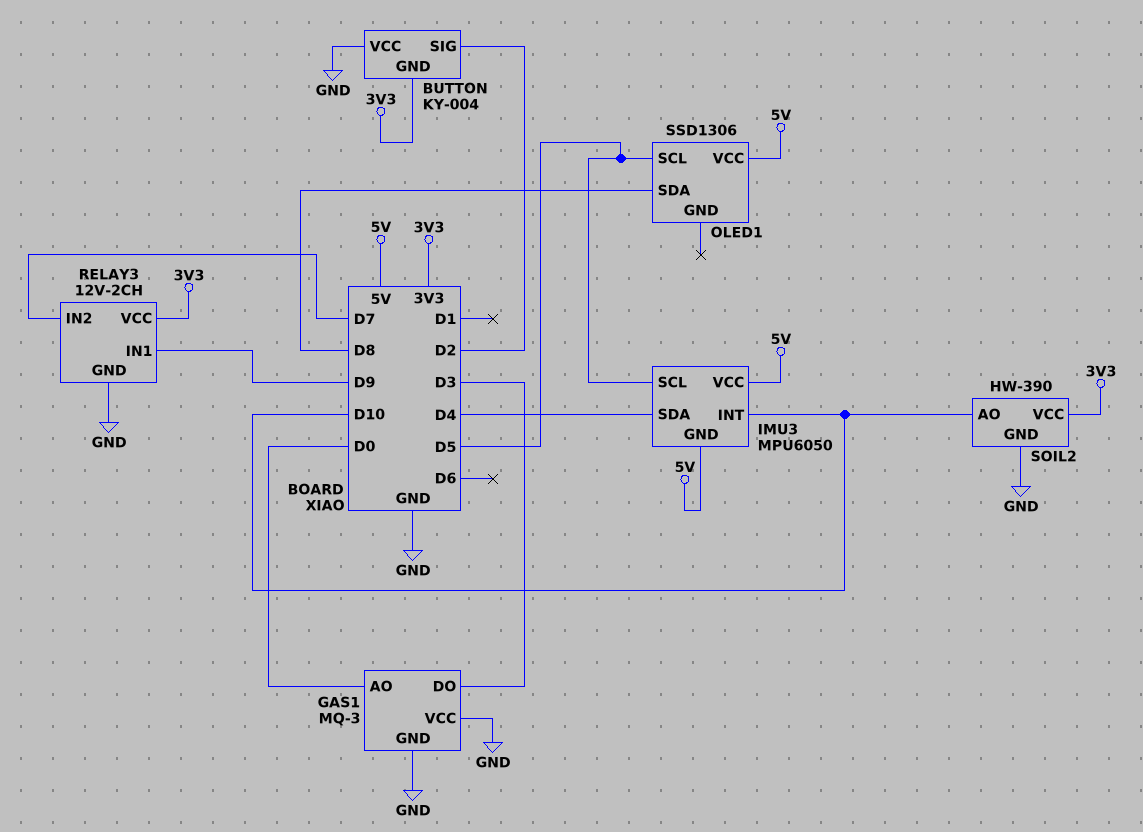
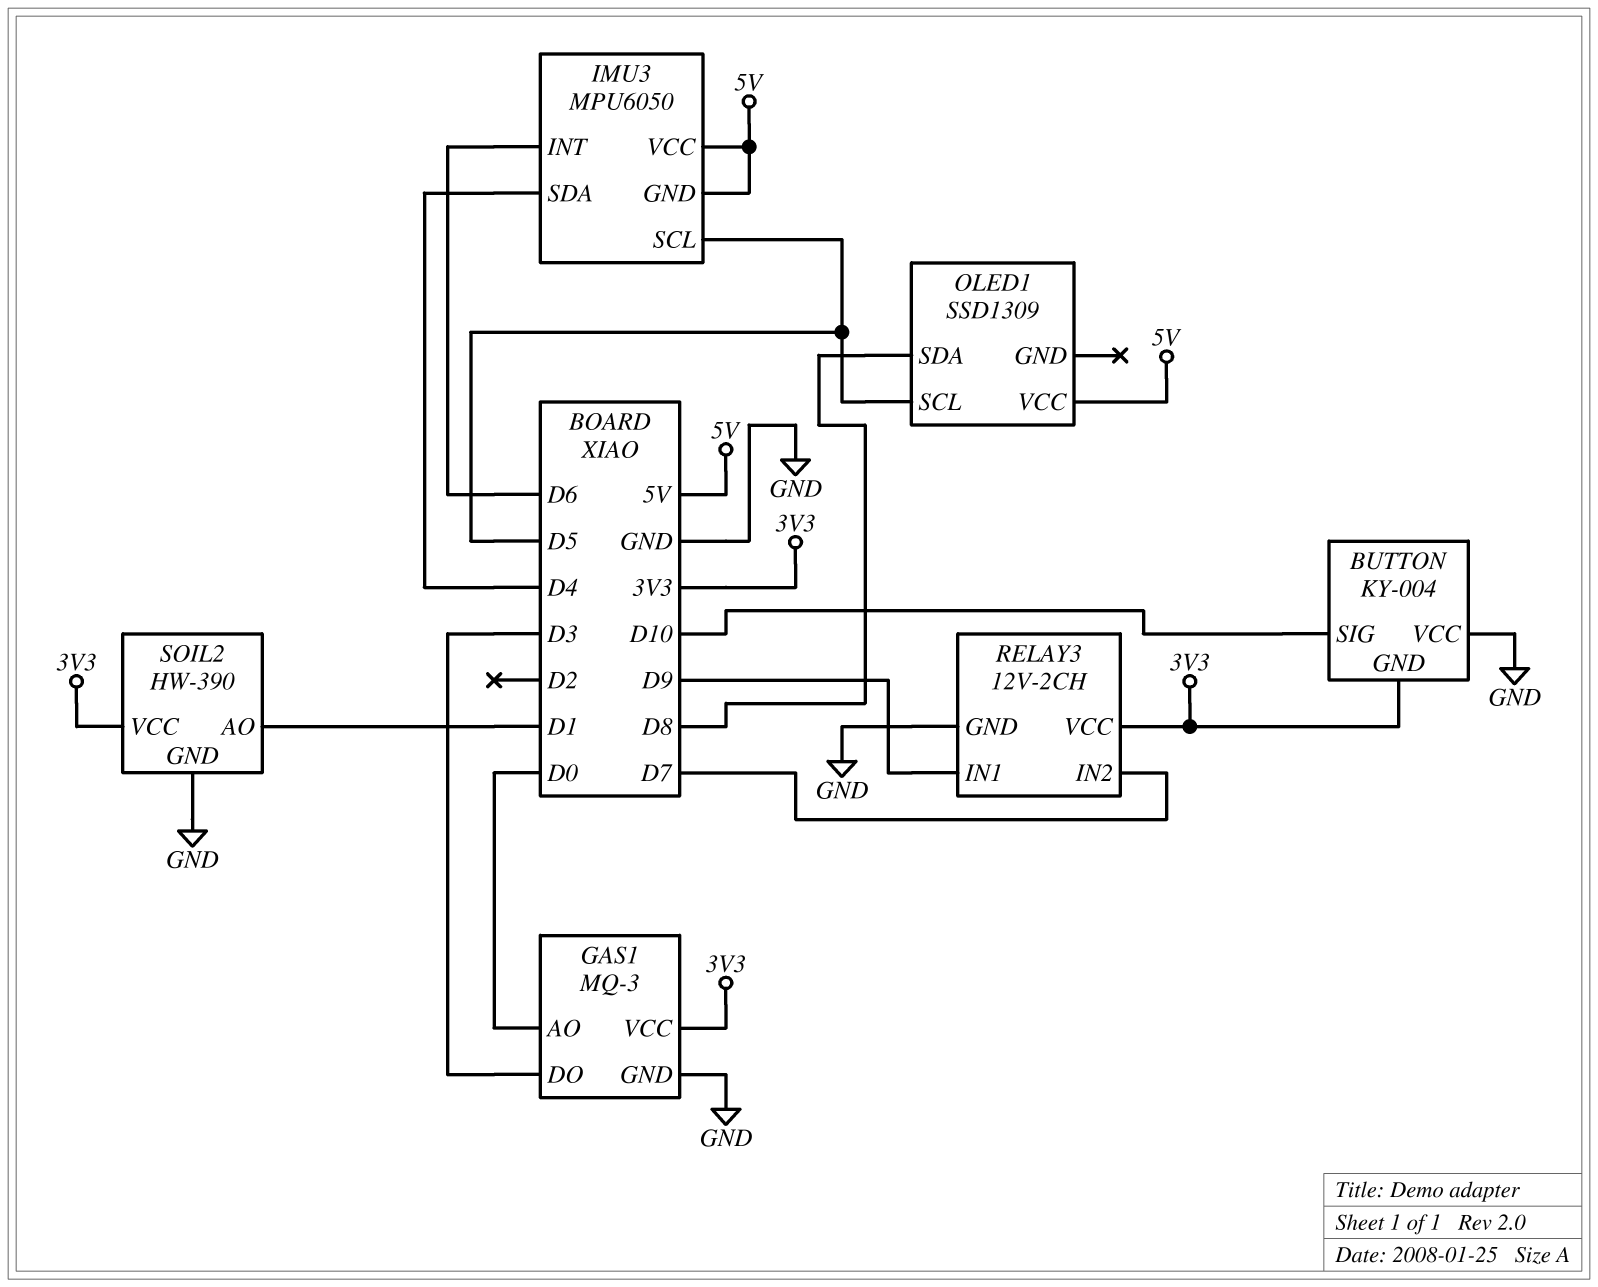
BUTTON pin SIG: D2 -> D10
GAS1 pin VCC: GND -> 3V3
IMU3 pin INT: D10 -> D6
OLED1: SSD1306 -> SSD1309
SOIL2 pin AO: D10 -> D1

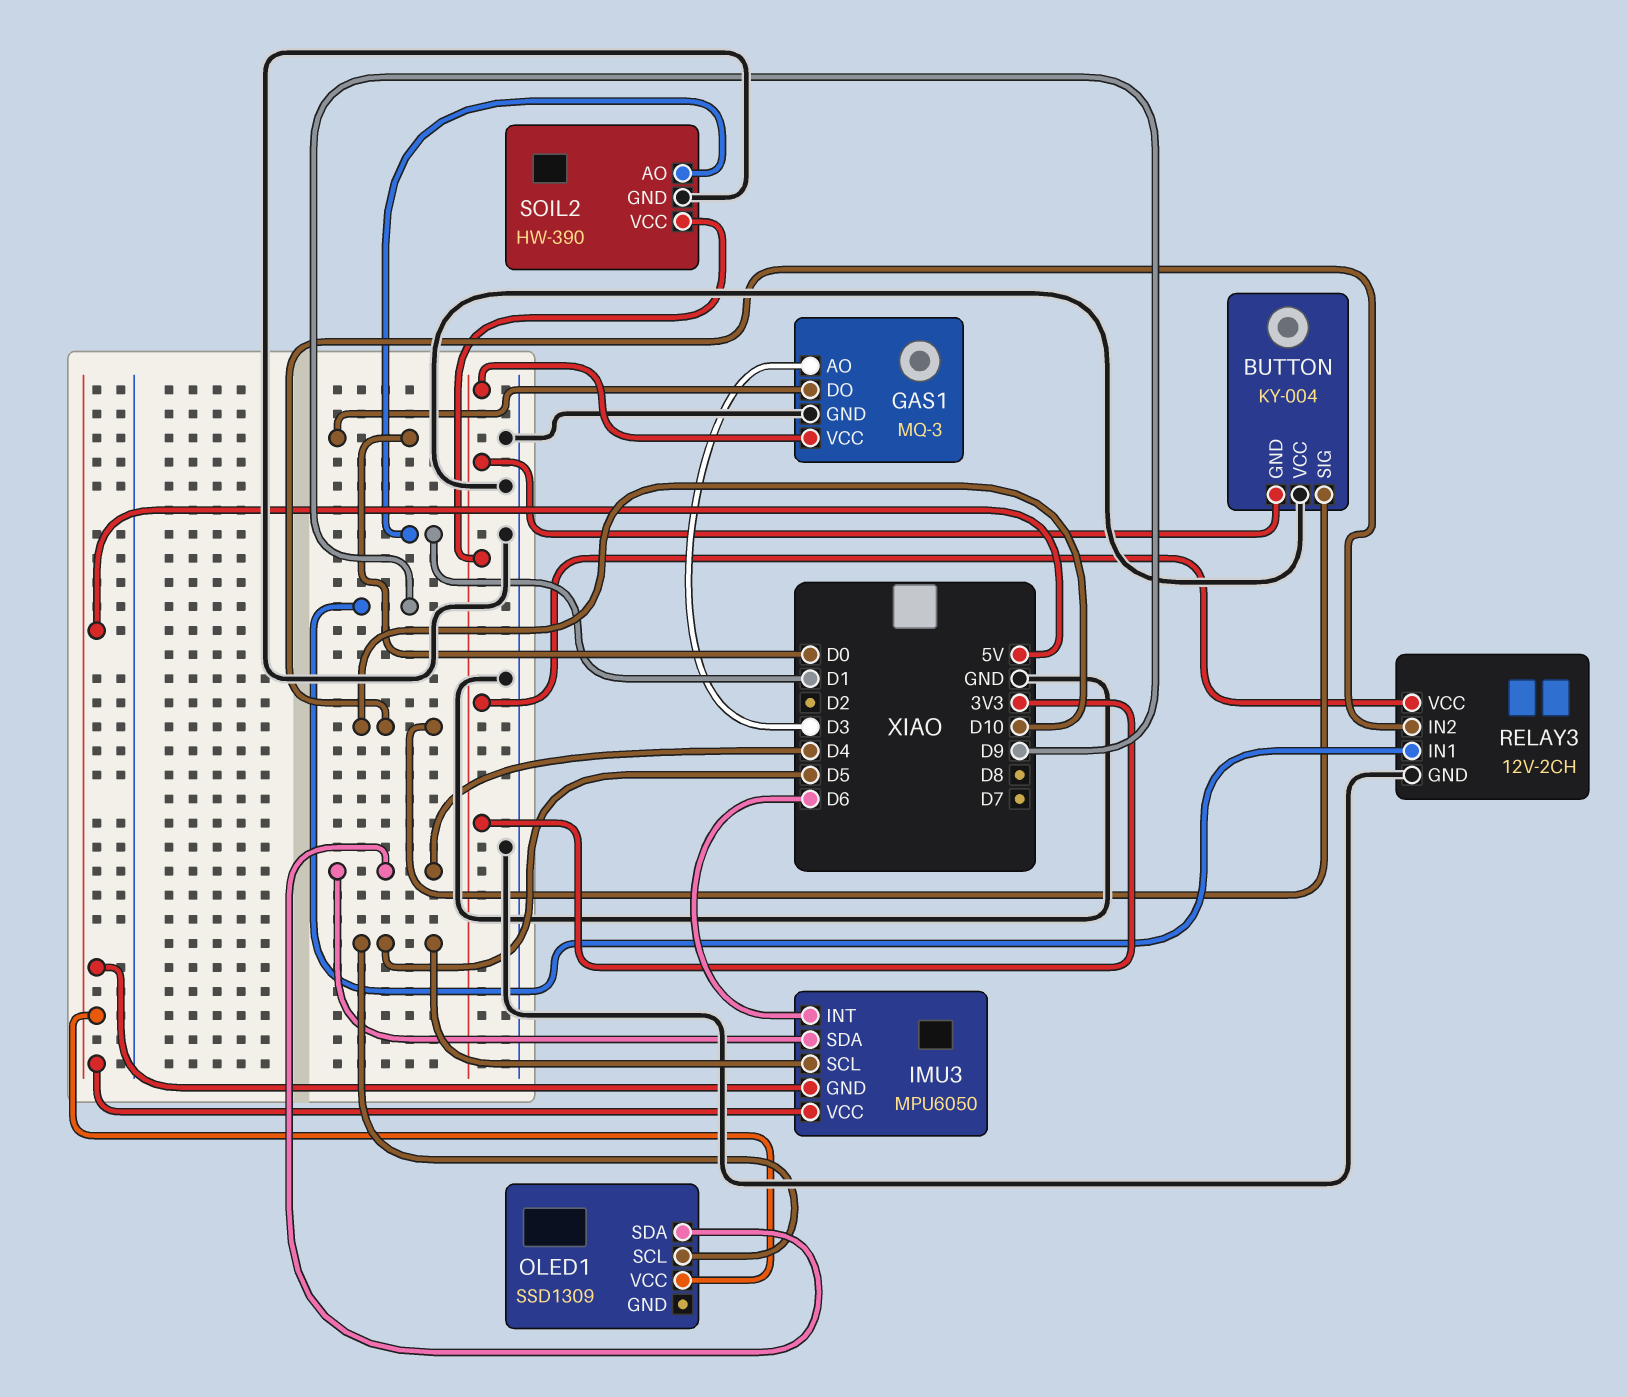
GAS1 pin AO: D0 -> D3
GAS1 pin DO: D3 -> D0
OLED1 pin SDA: D8 -> D4
RELAY3 pin IN2: D7 -> D10

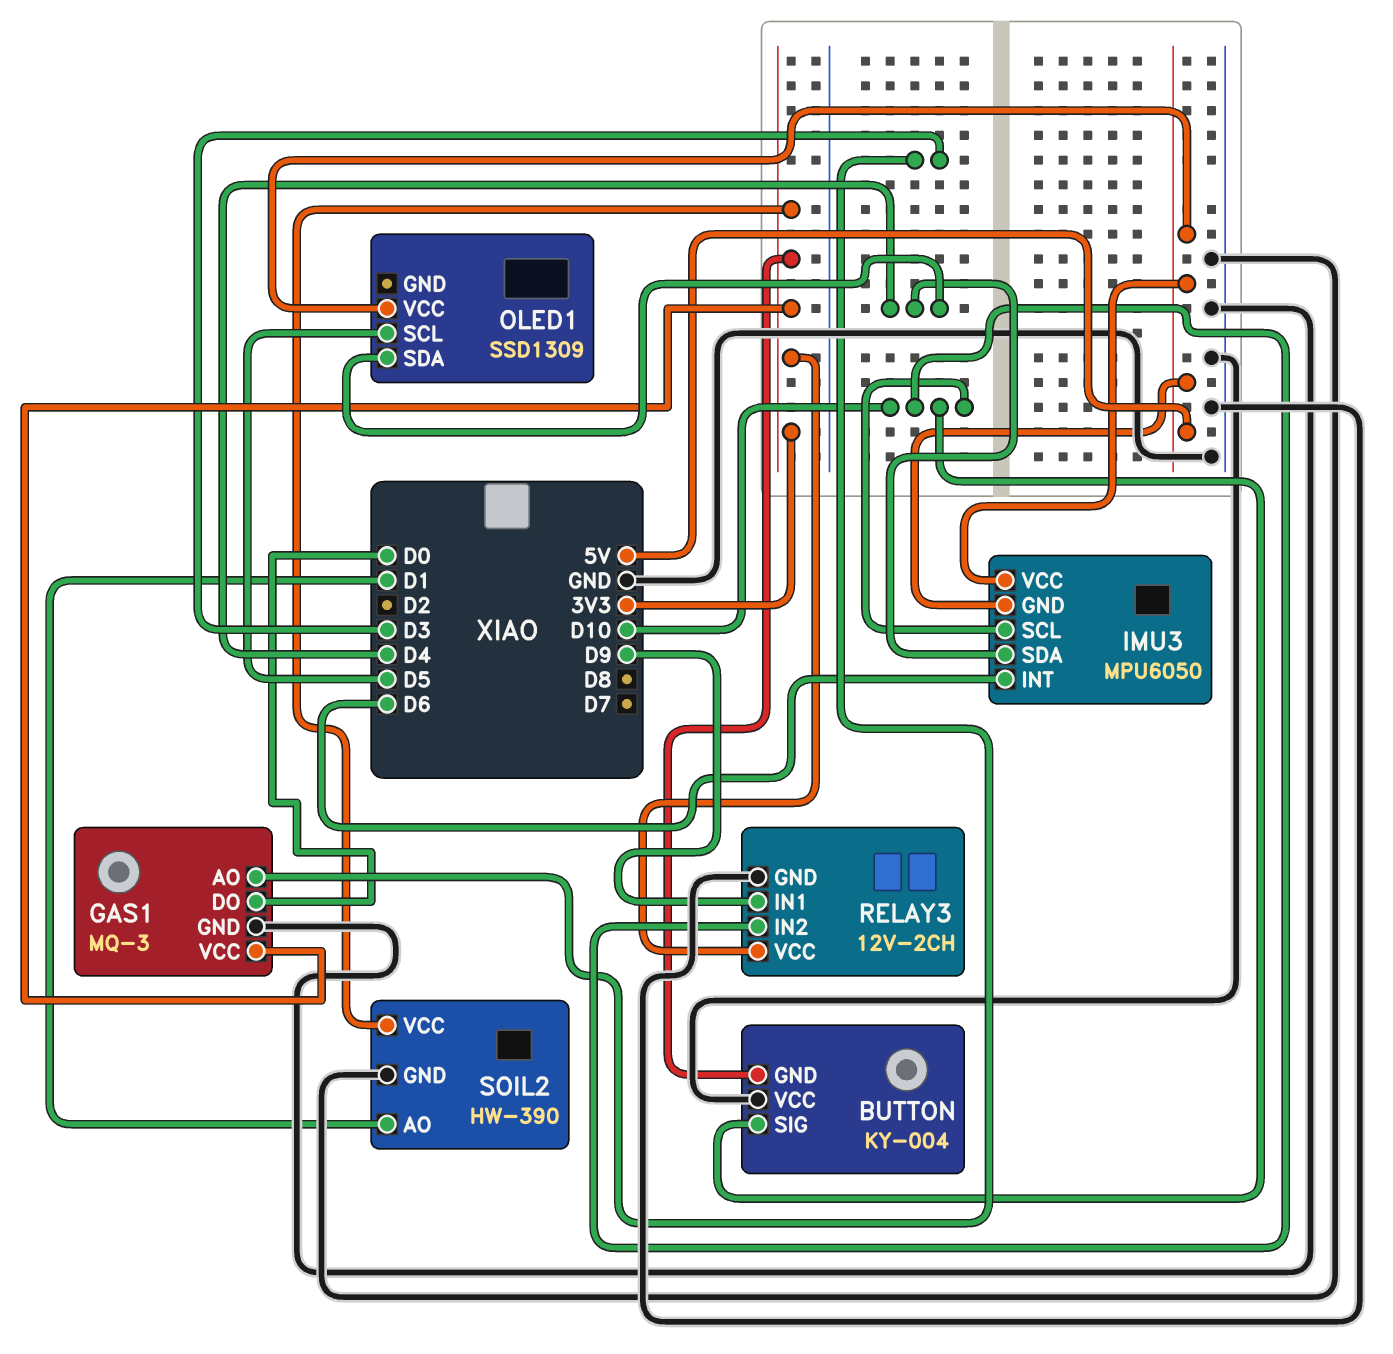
IMU3 pin SCL: D5 -> D10

